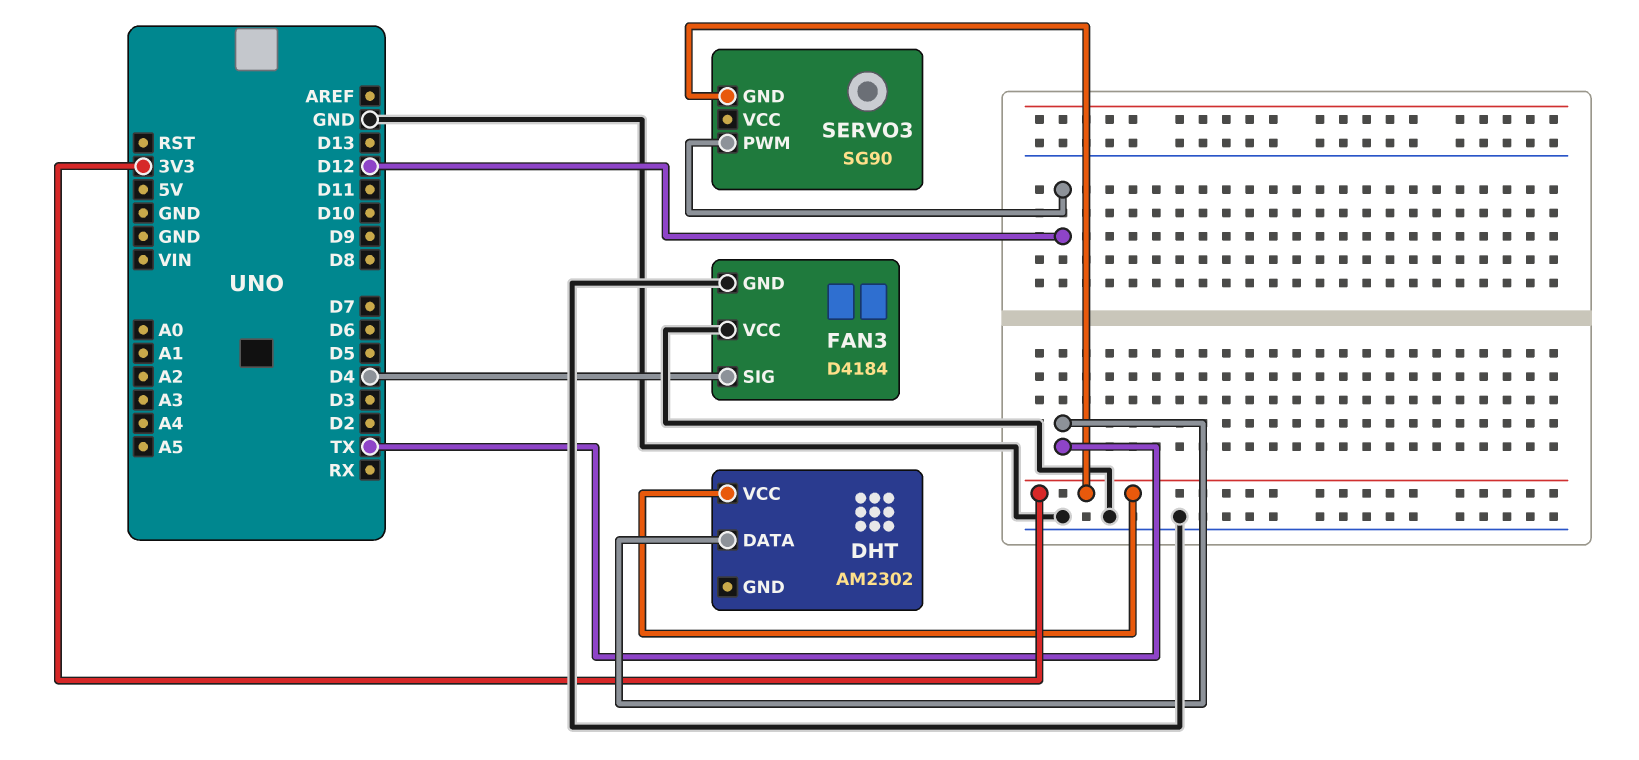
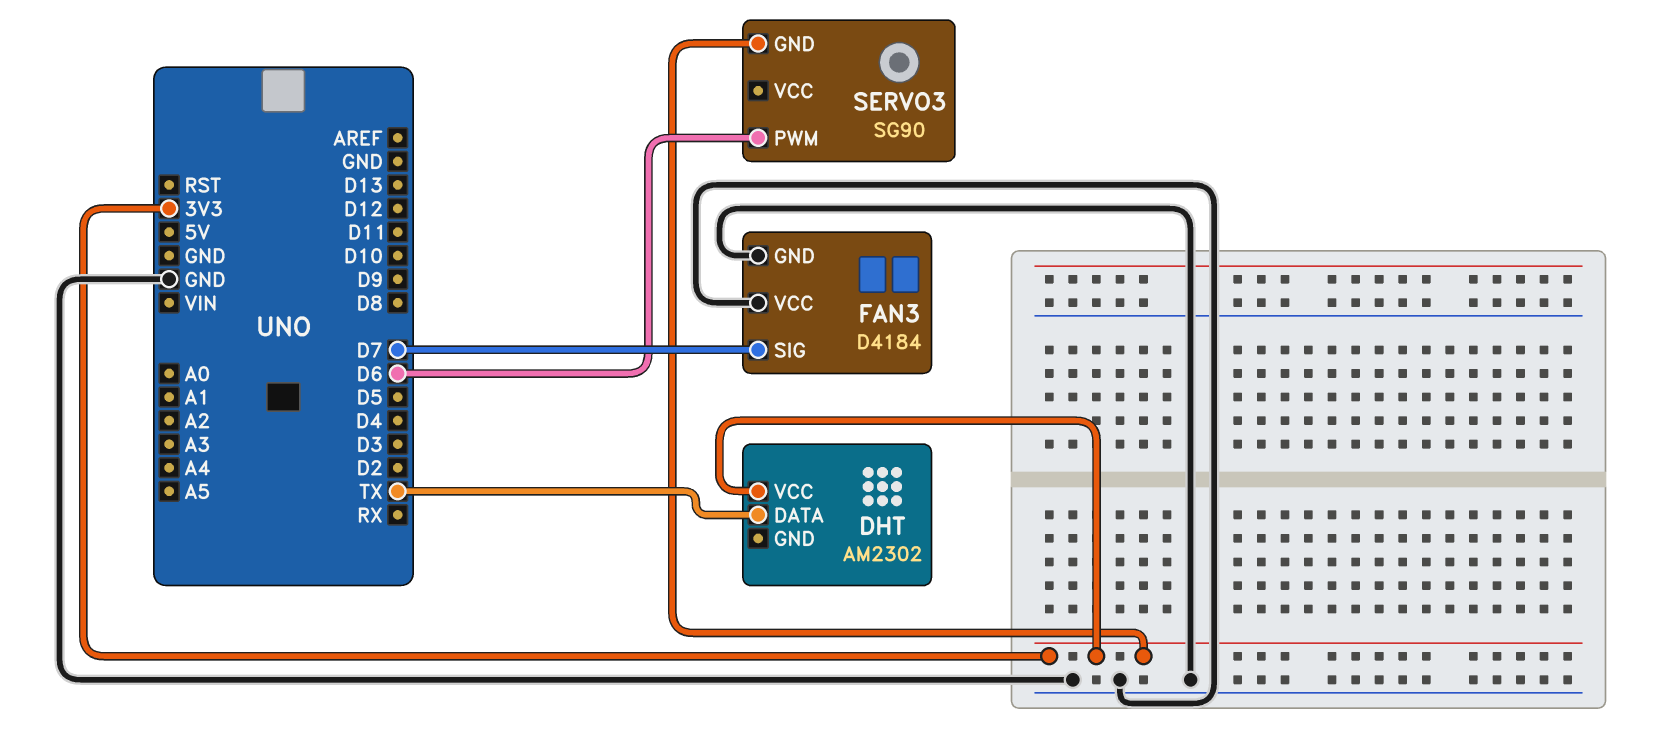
FAN3 pin SIG: D4 -> D7
SERVO3 pin PWM: D12 -> D6

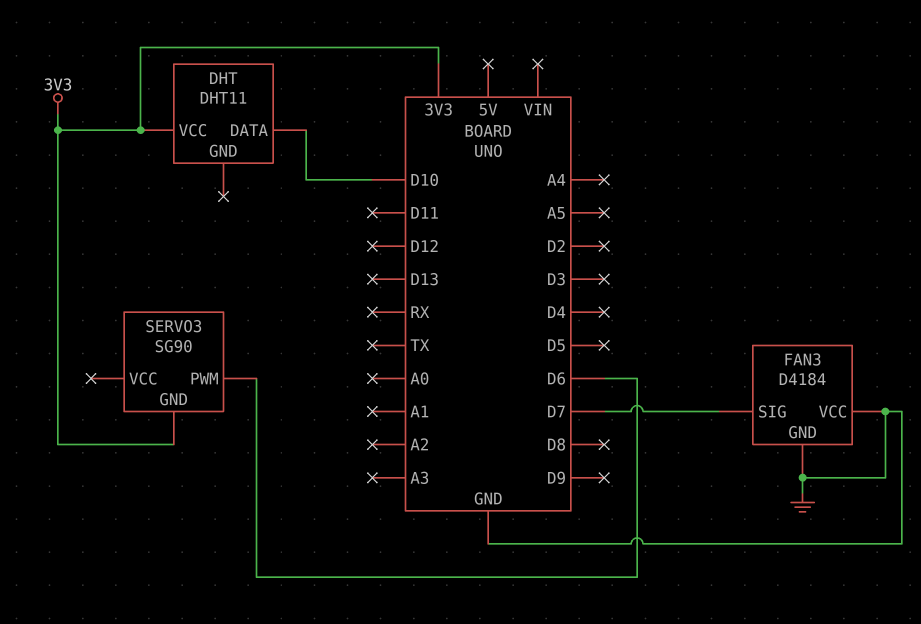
DHT: AM2302 -> DHT11
DHT pin DATA: TX -> D10

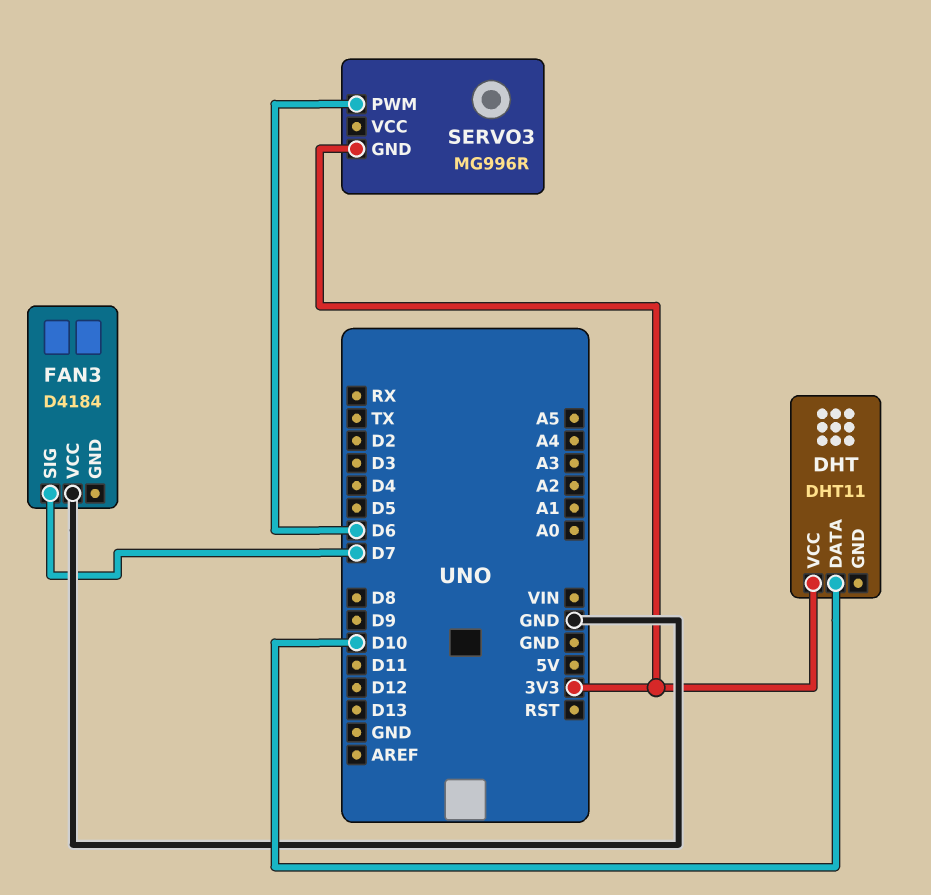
FAN3 pin GND: GND -> none
SERVO3: SG90 -> MG996R

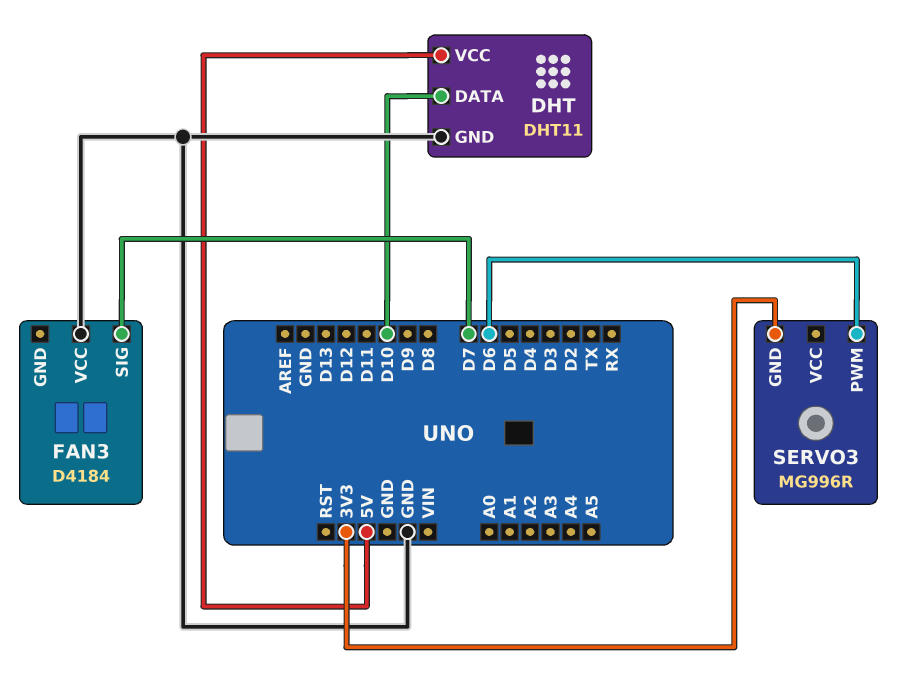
DHT pin GND: none -> GND
DHT pin VCC: 3V3 -> 5V

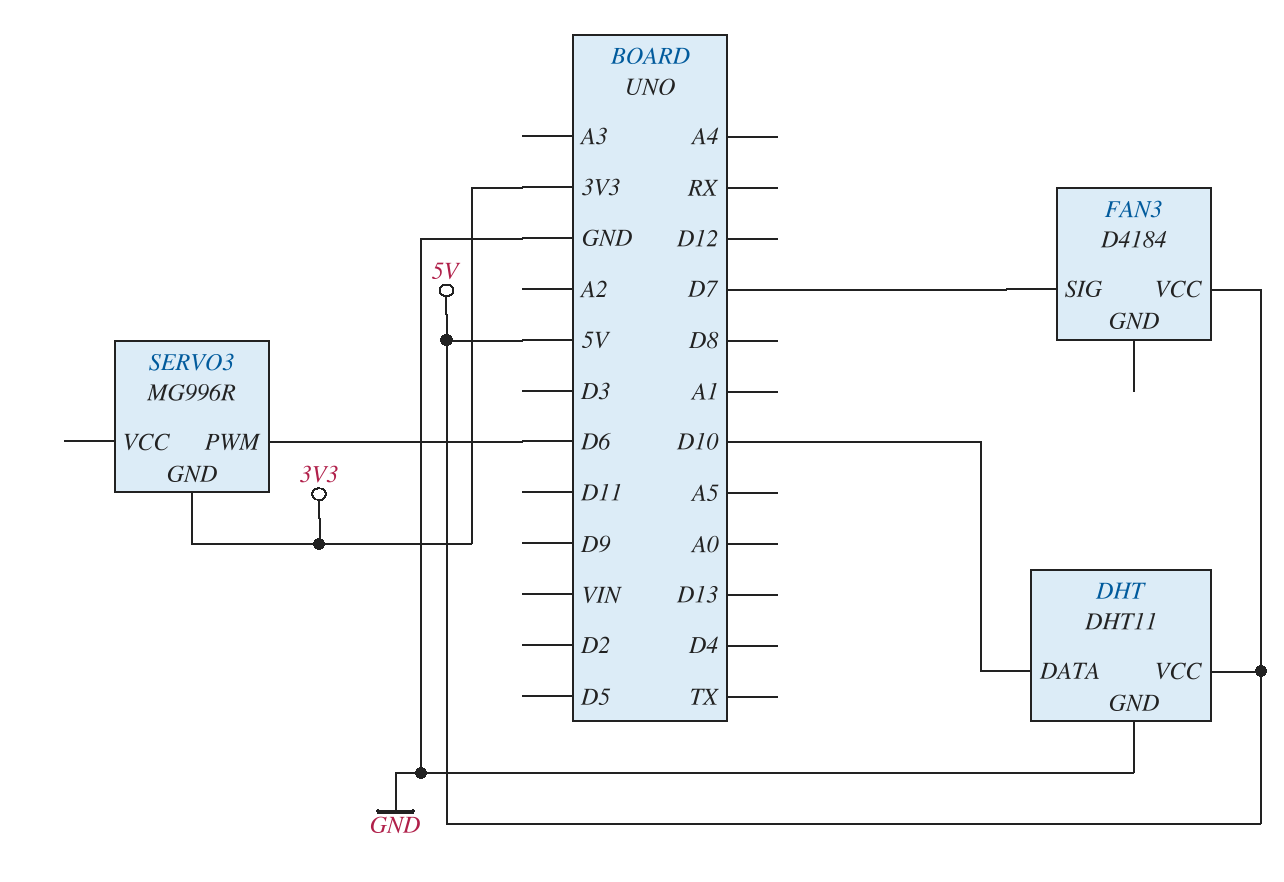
FAN3 pin VCC: GND -> 5V

